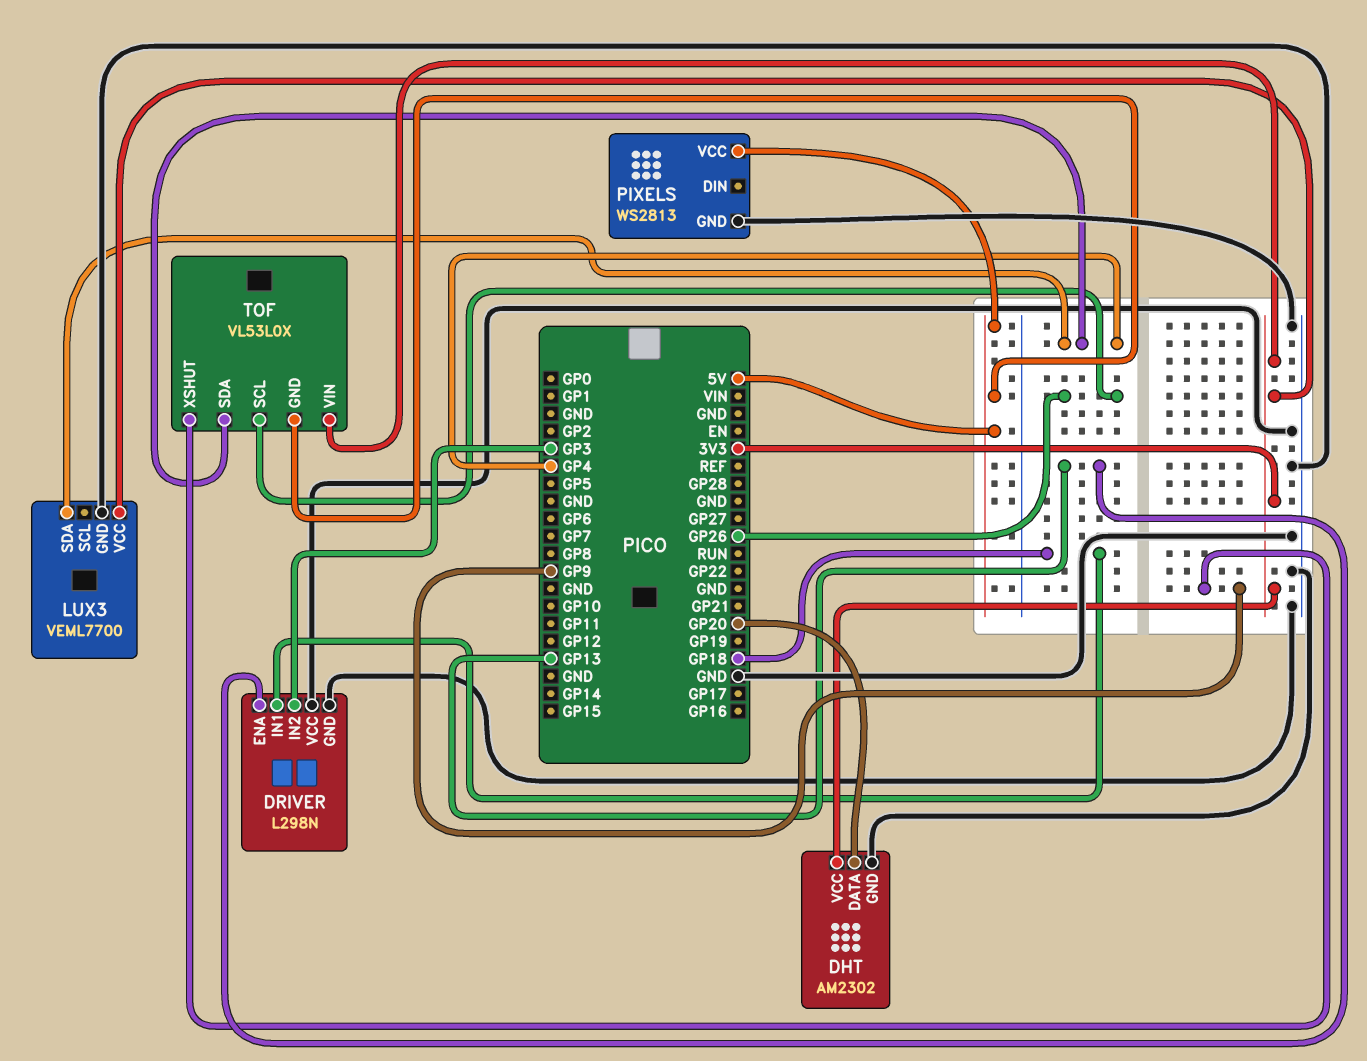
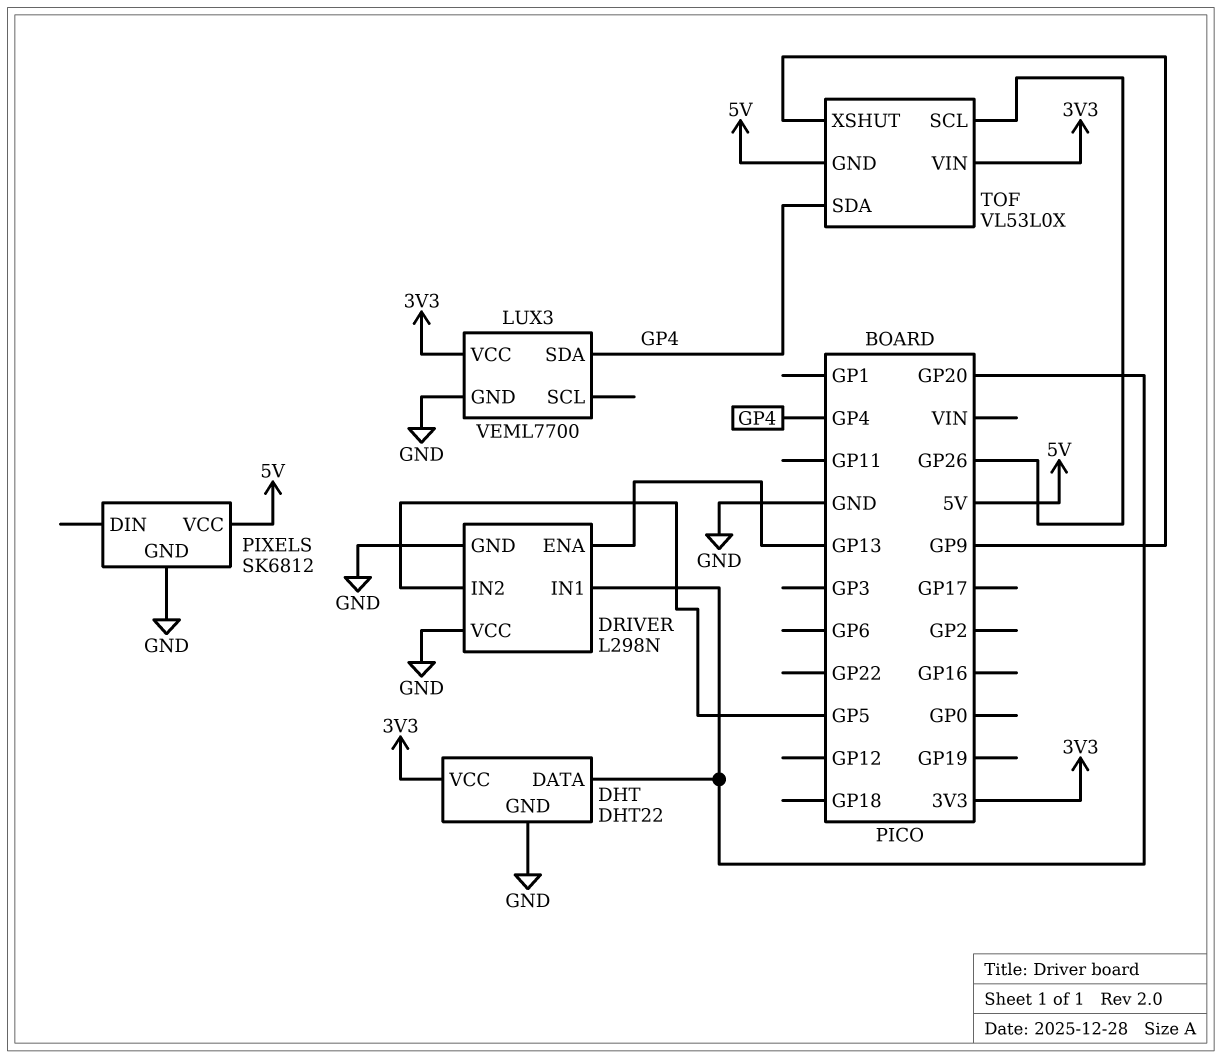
DHT: AM2302 -> DHT22
DRIVER pin IN1: GP18 -> GP20
DRIVER pin IN2: GP3 -> GP5
PIXELS: WS2813 -> SK6812

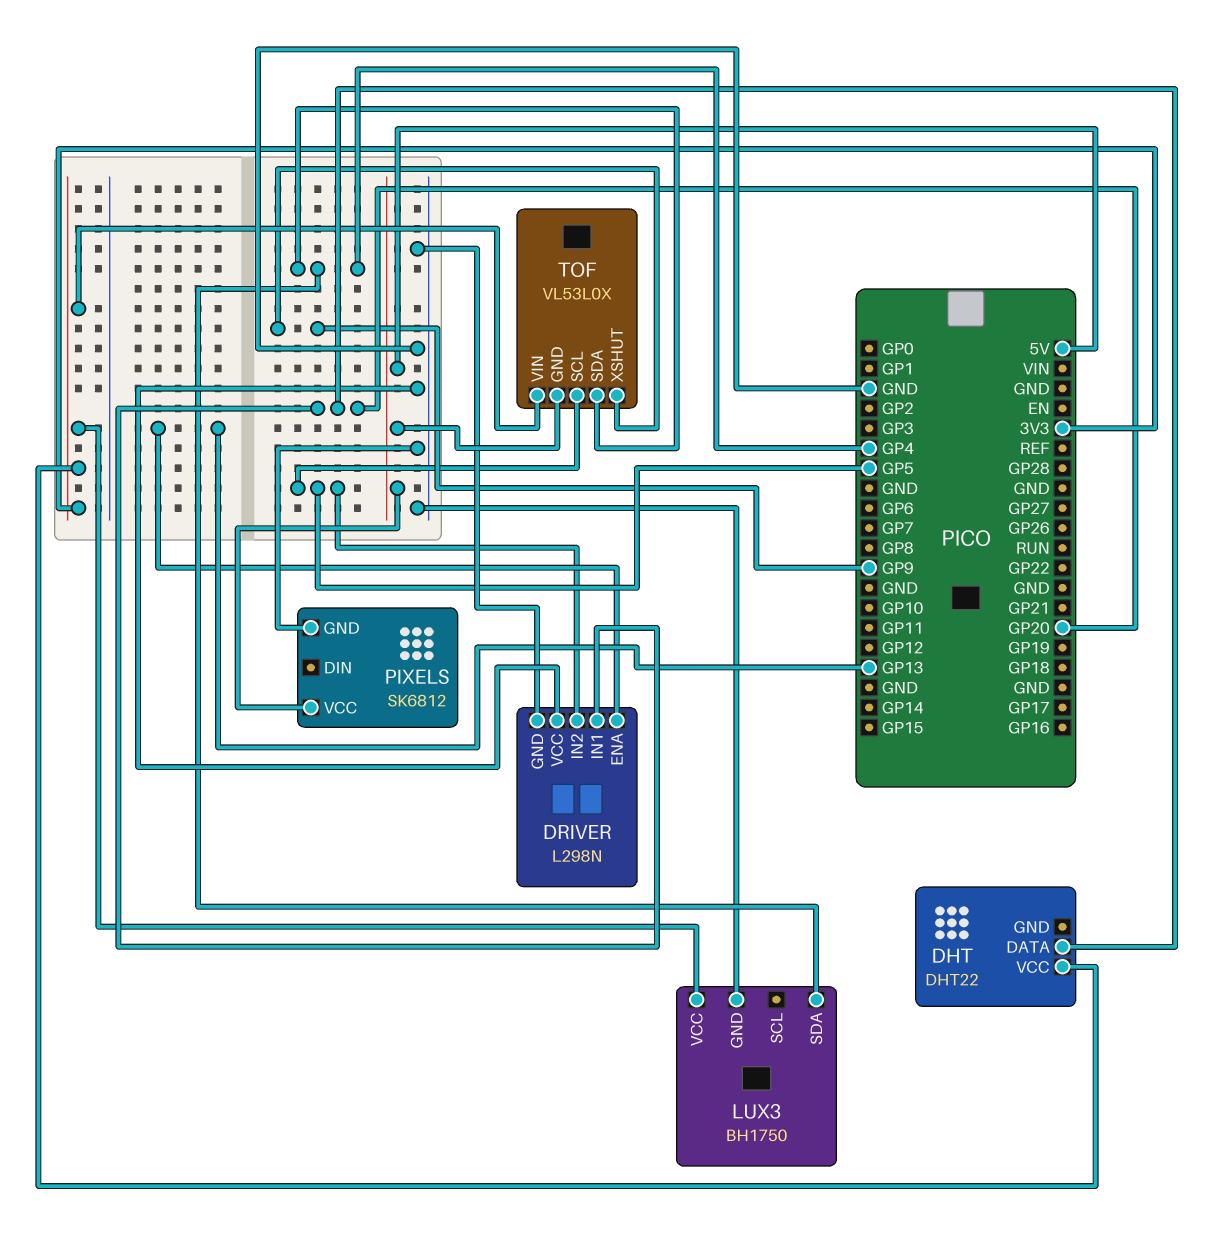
DHT pin GND: GND -> none
LUX3: VEML7700 -> BH1750
TOF pin SCL: GP26 -> GP5

